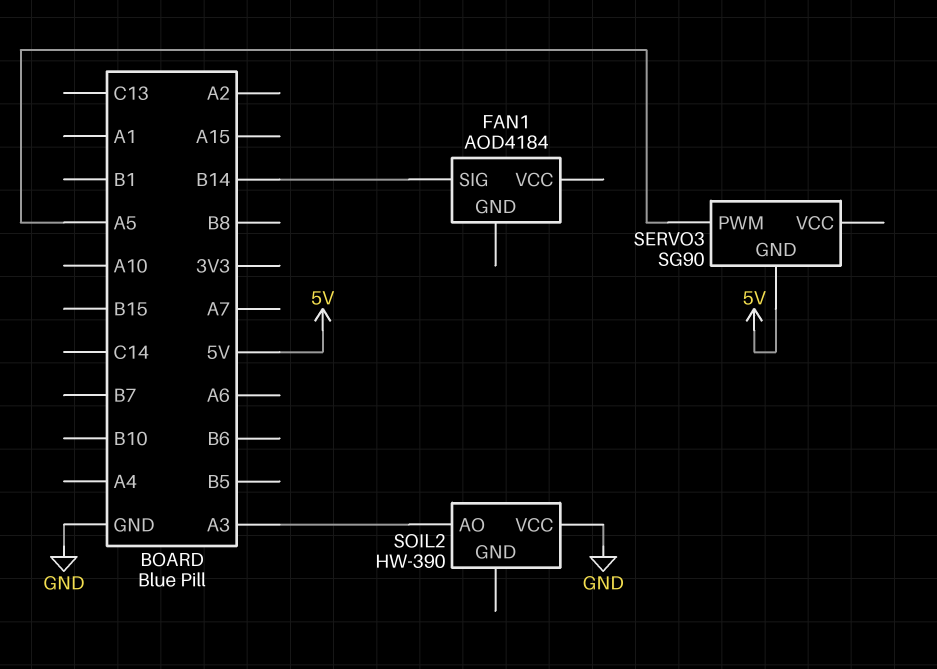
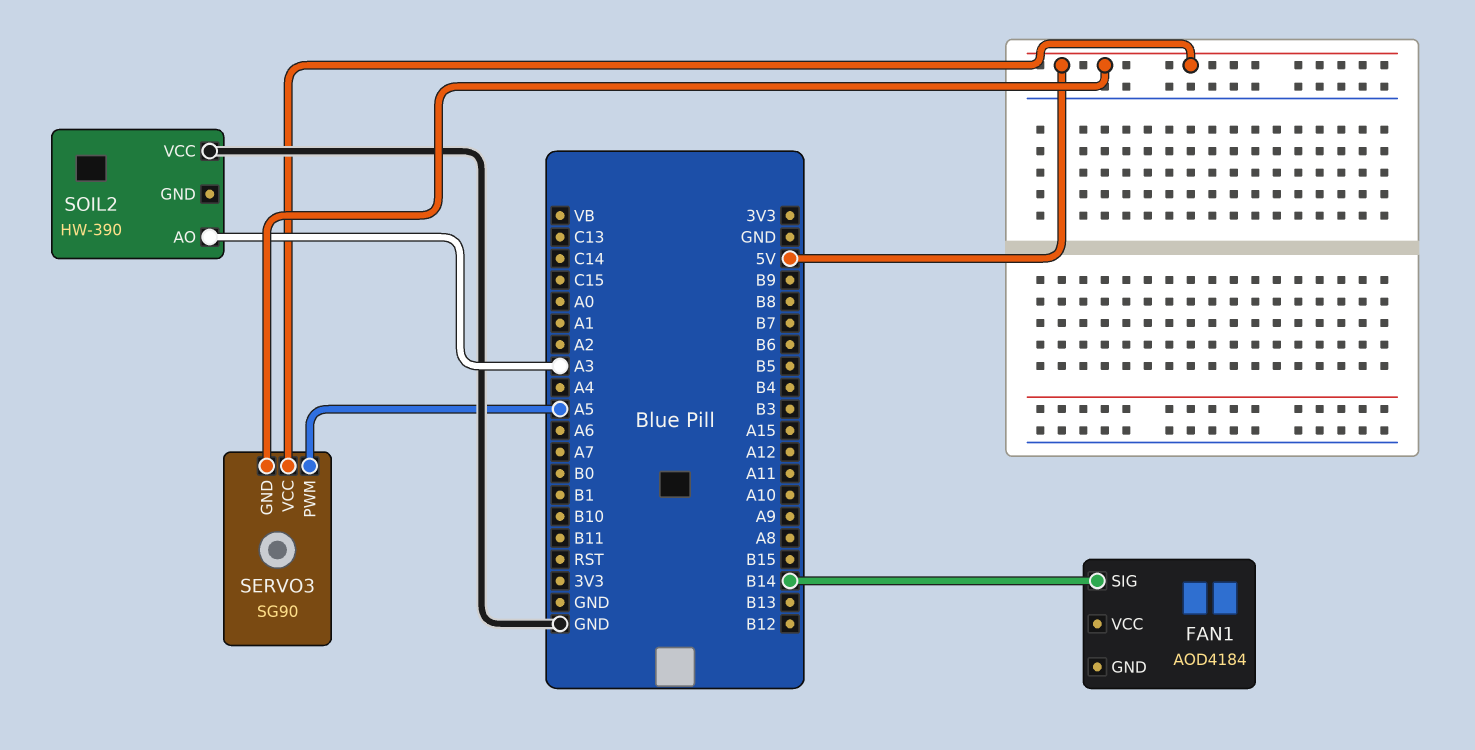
SERVO3 pin VCC: none -> 5V

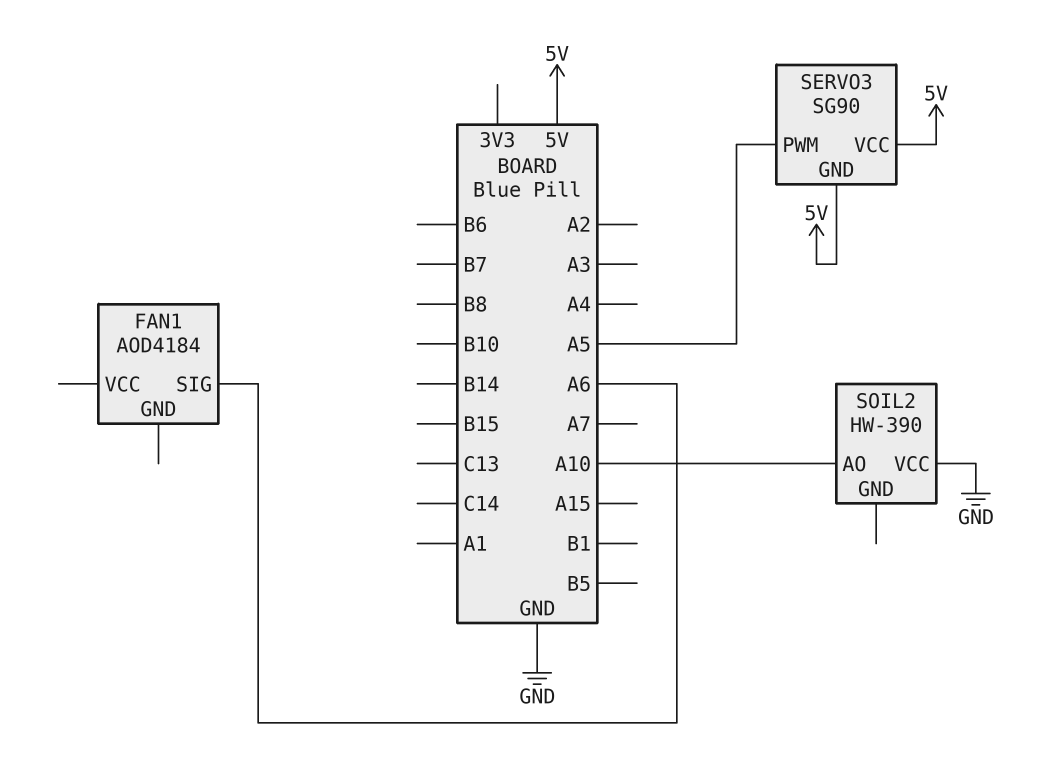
FAN1 pin SIG: B14 -> A6
SOIL2 pin AO: A3 -> A10

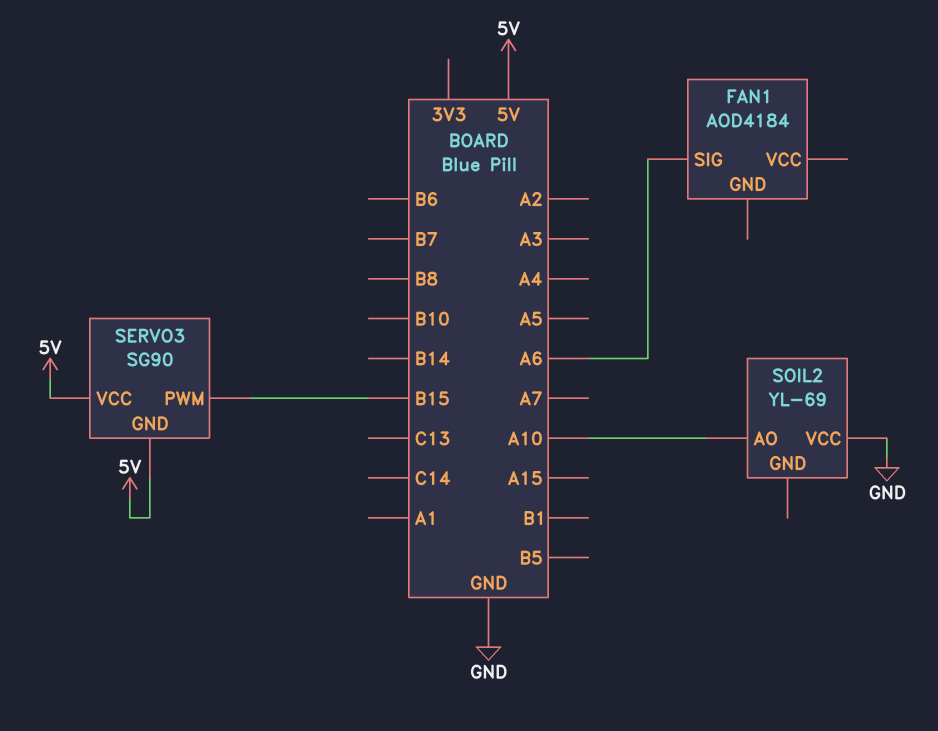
SERVO3 pin PWM: A5 -> B15
SOIL2: HW-390 -> YL-69

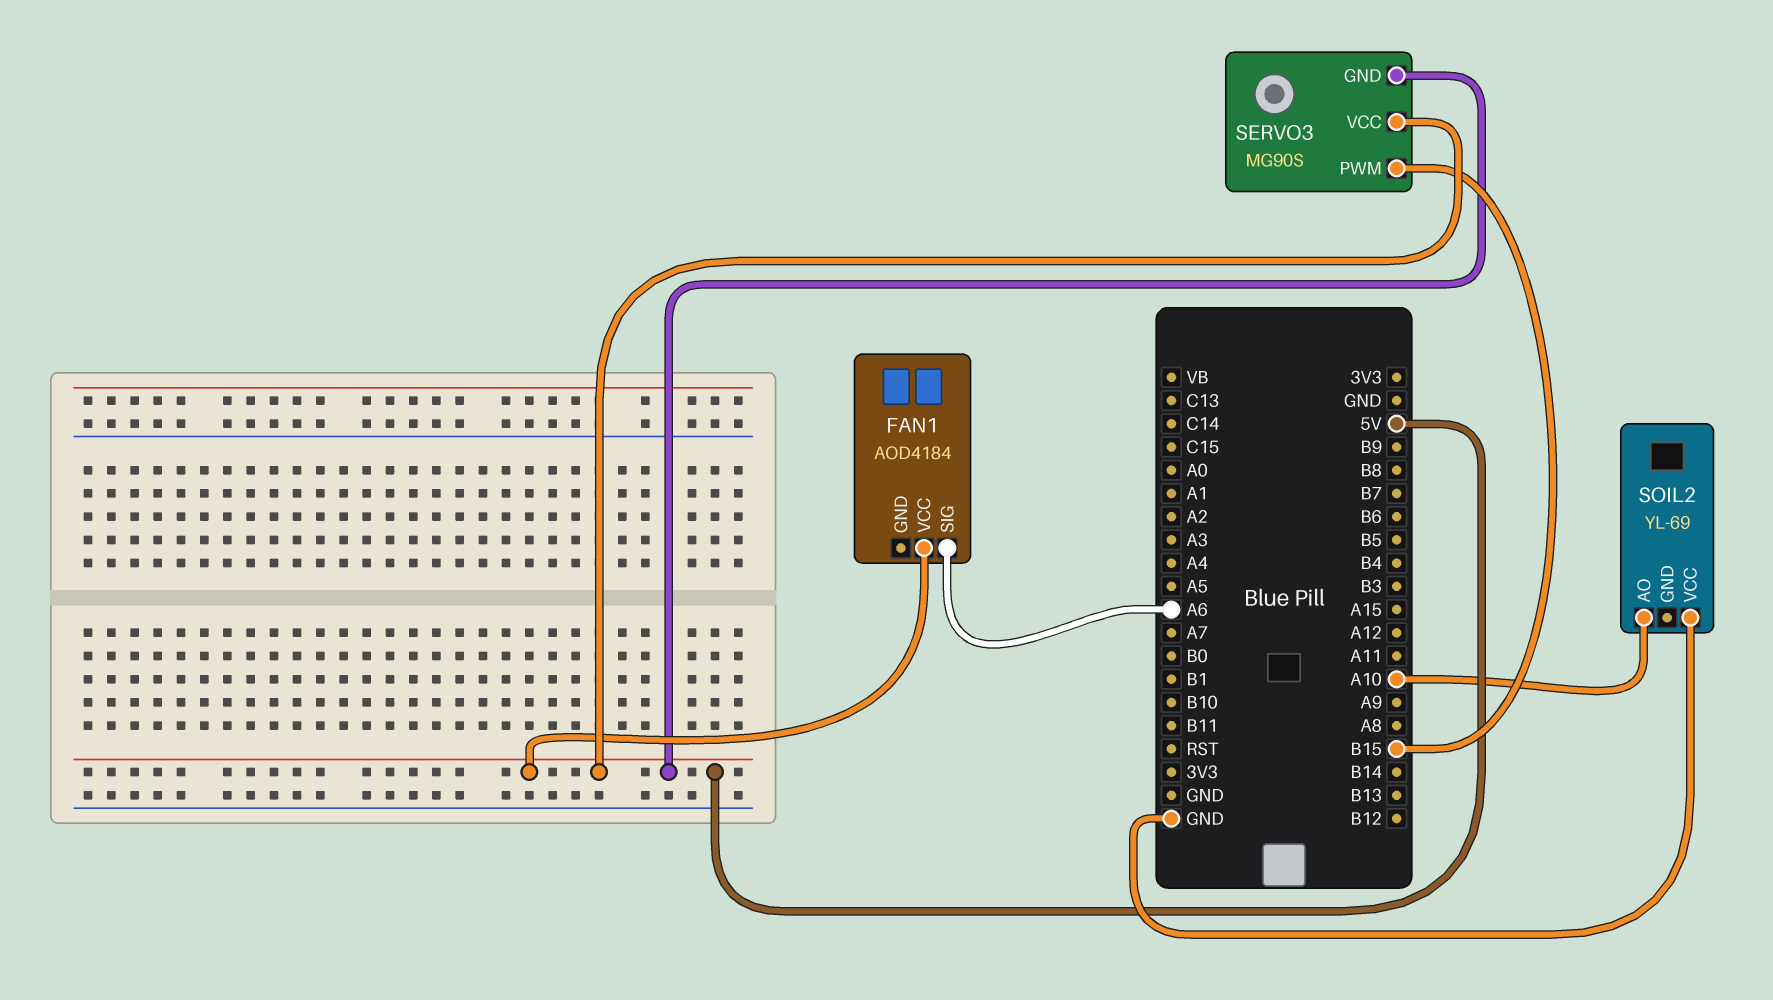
FAN1 pin VCC: none -> 5V
SERVO3: SG90 -> MG90S

